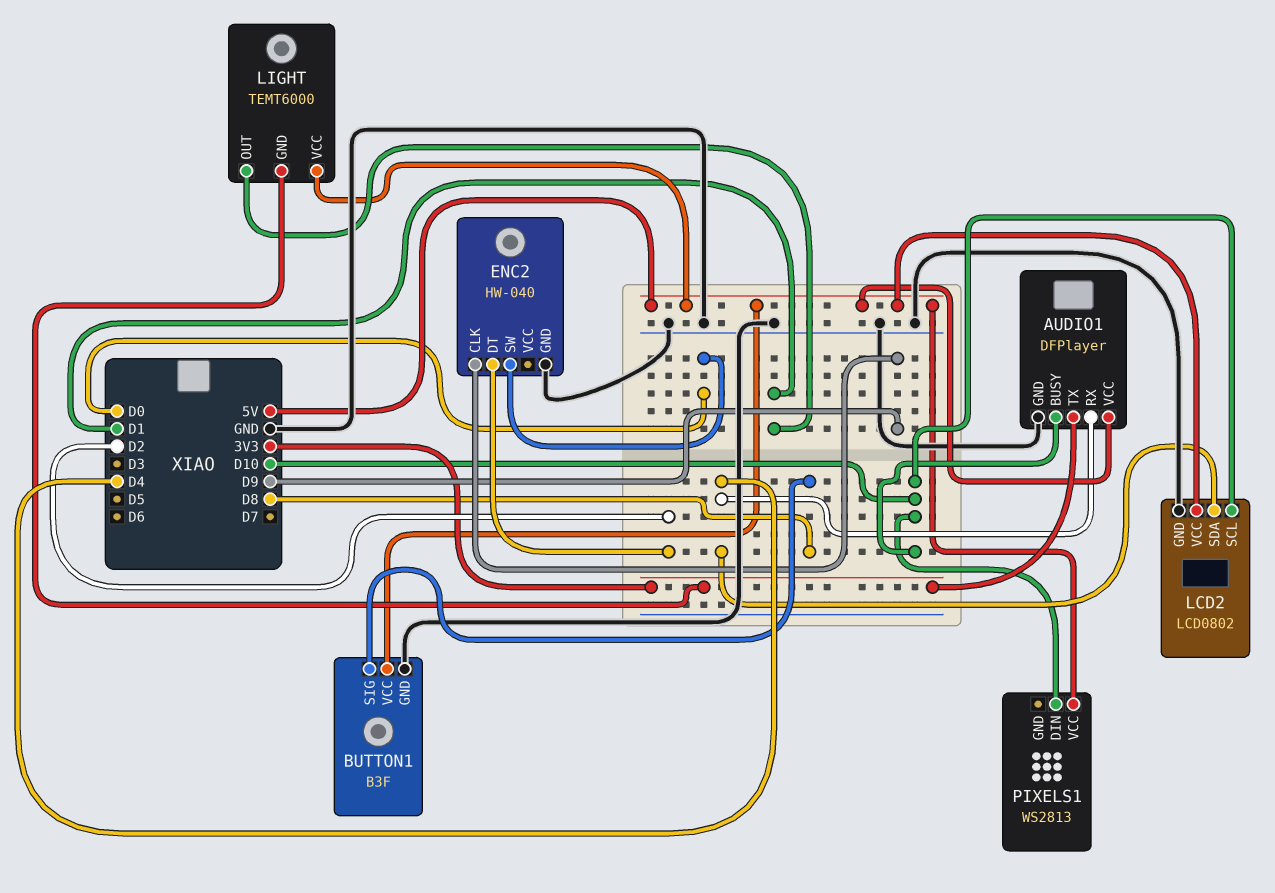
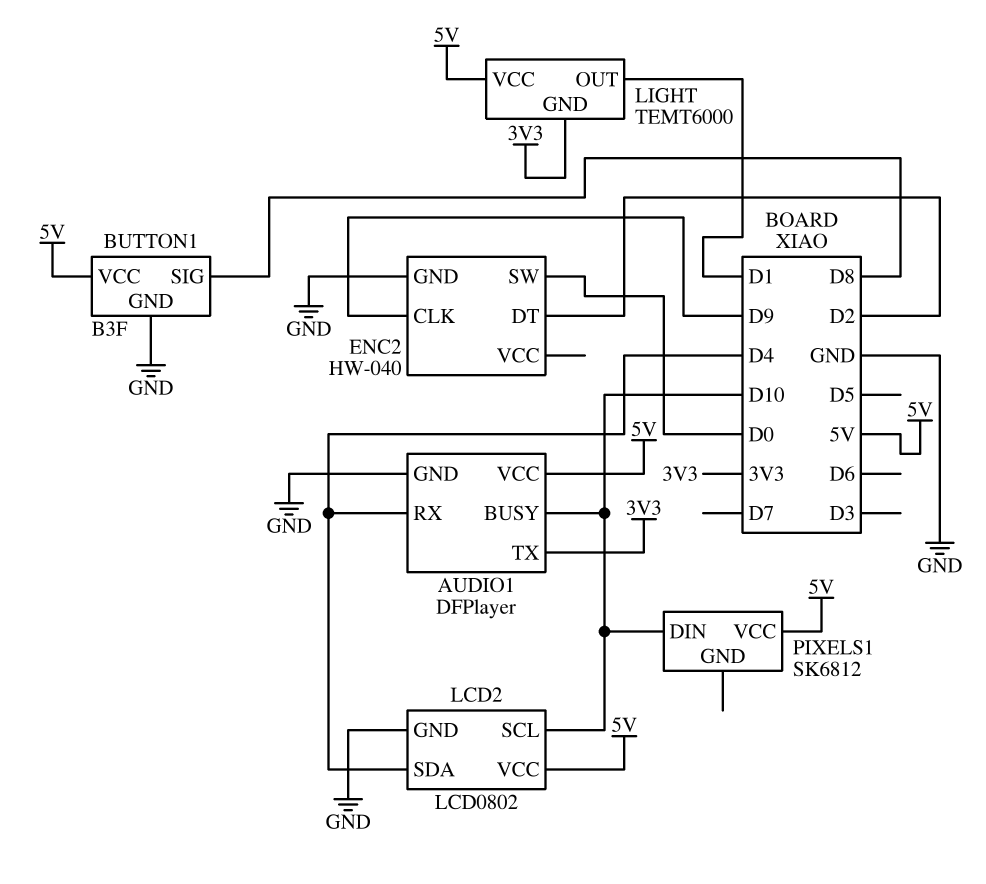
PIXELS1: WS2813 -> SK6812

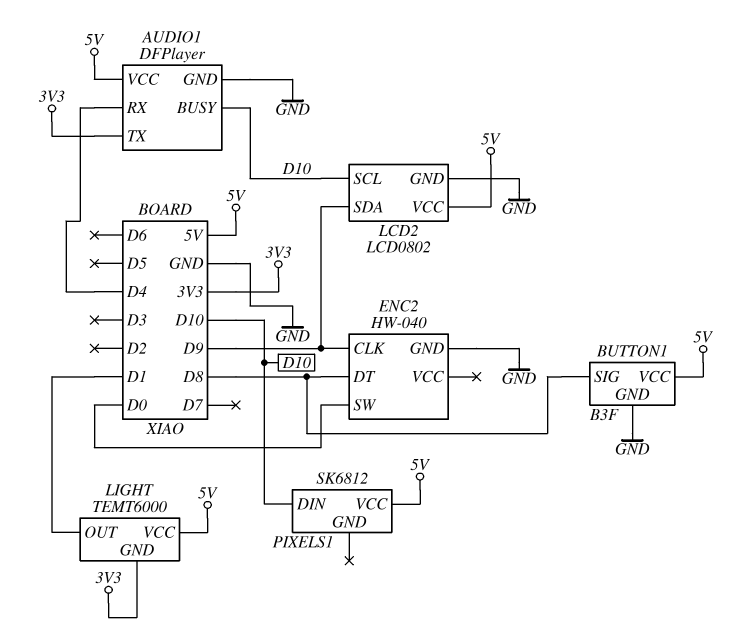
ENC2 pin DT: D2 -> D8
LCD2 pin SDA: D4 -> D9

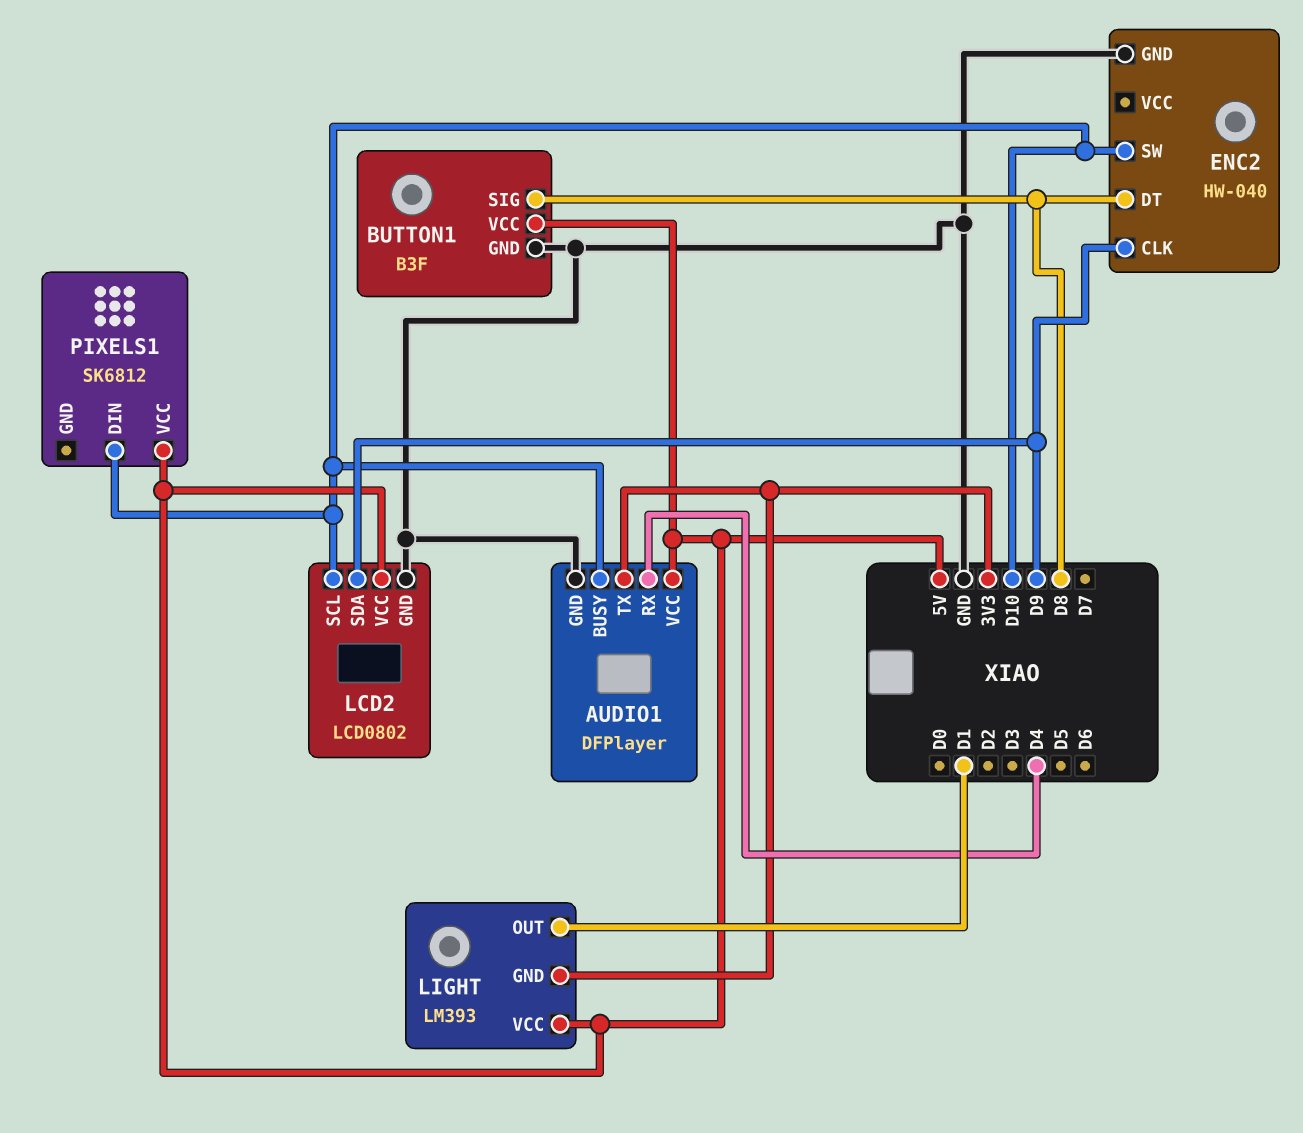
ENC2 pin SW: D0 -> D10
LIGHT: TEMT6000 -> LM393

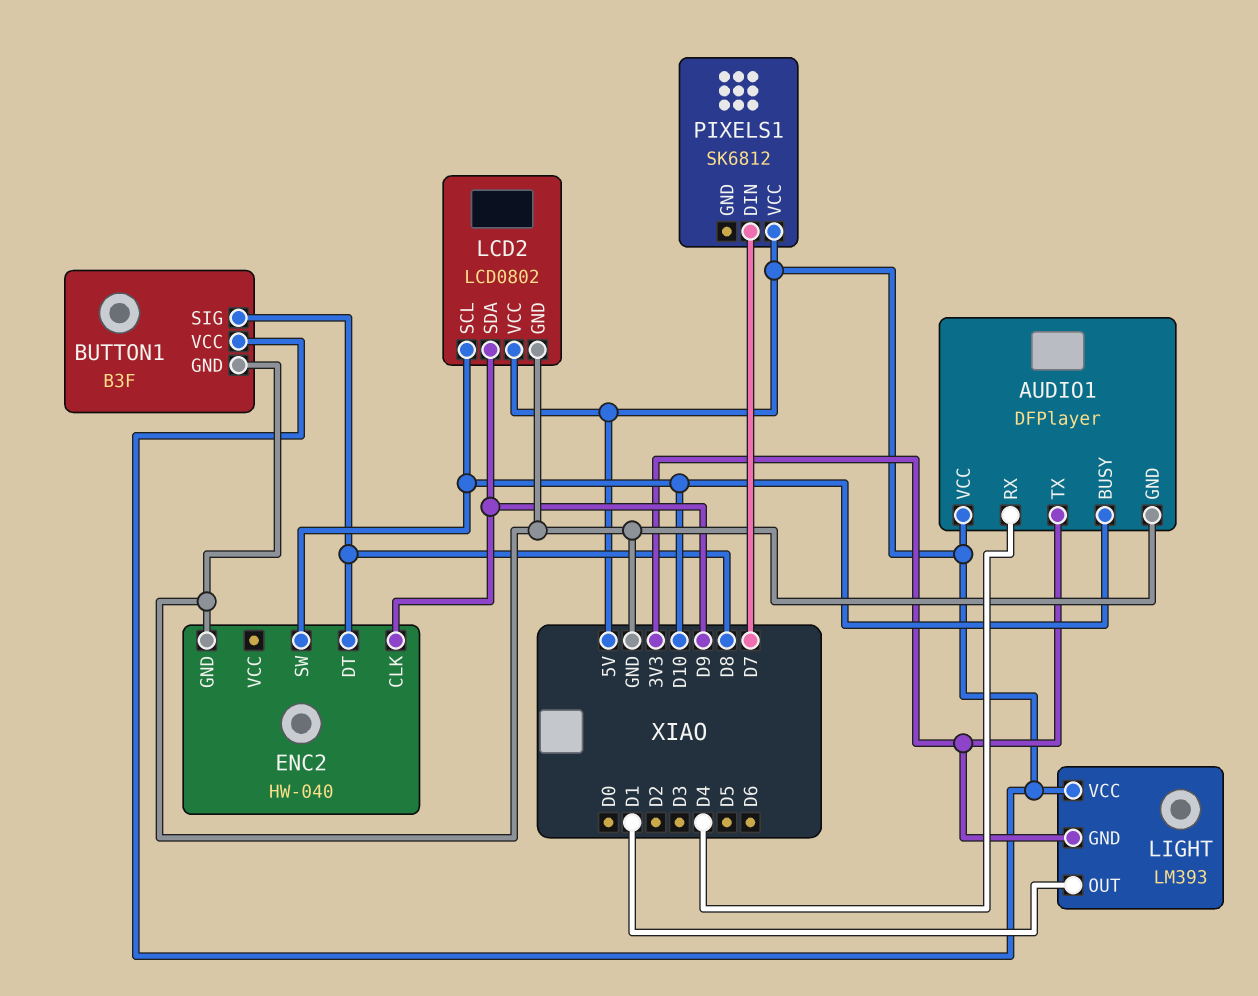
PIXELS1 pin DIN: D10 -> D7

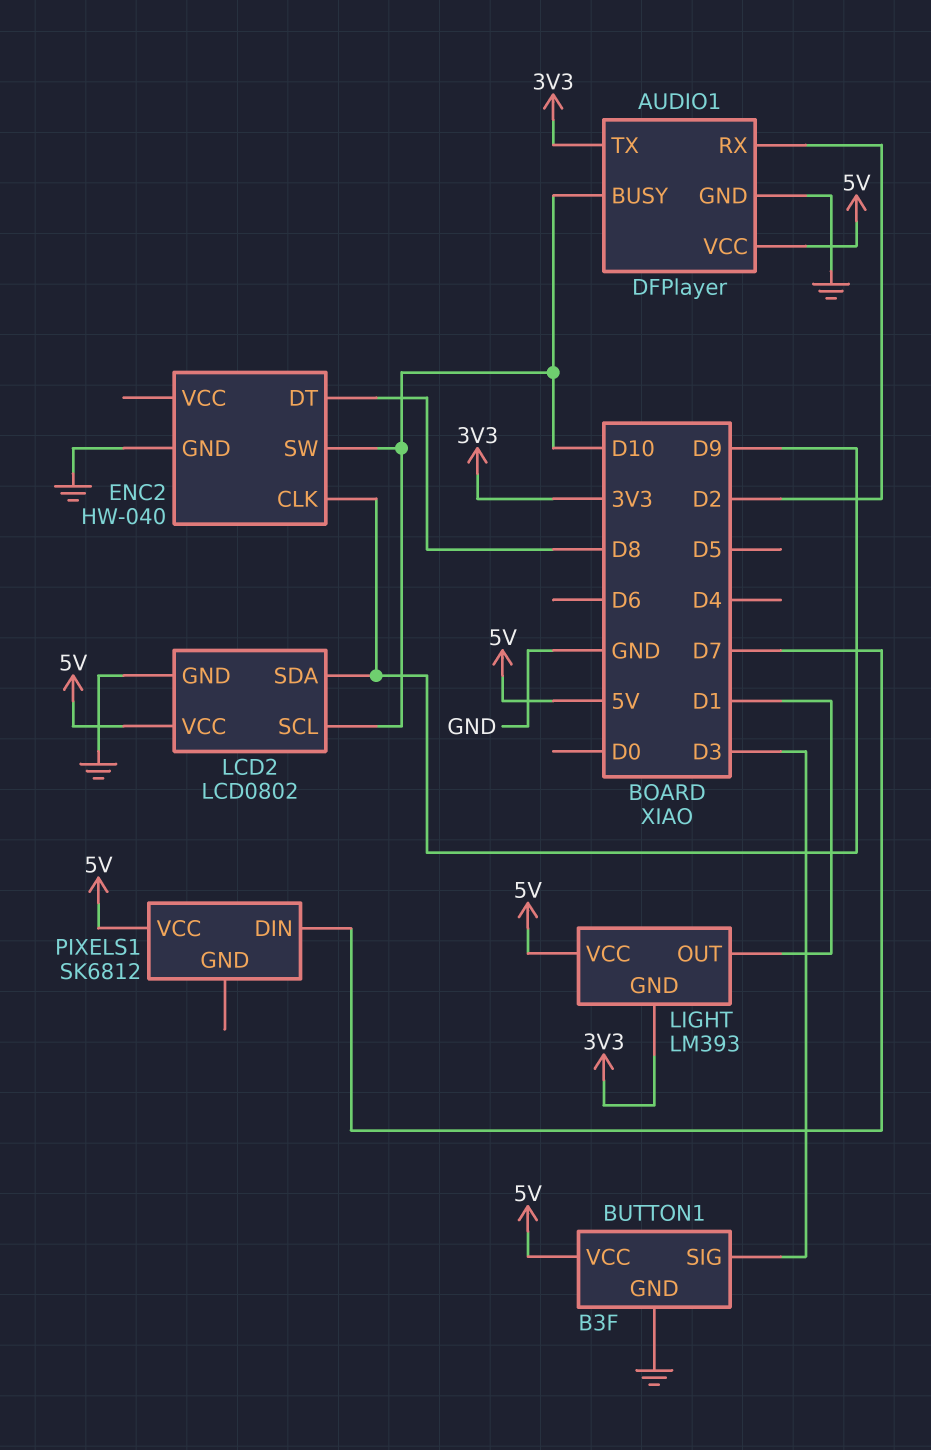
AUDIO1 pin RX: D4 -> D2
BUTTON1 pin SIG: D8 -> D3

